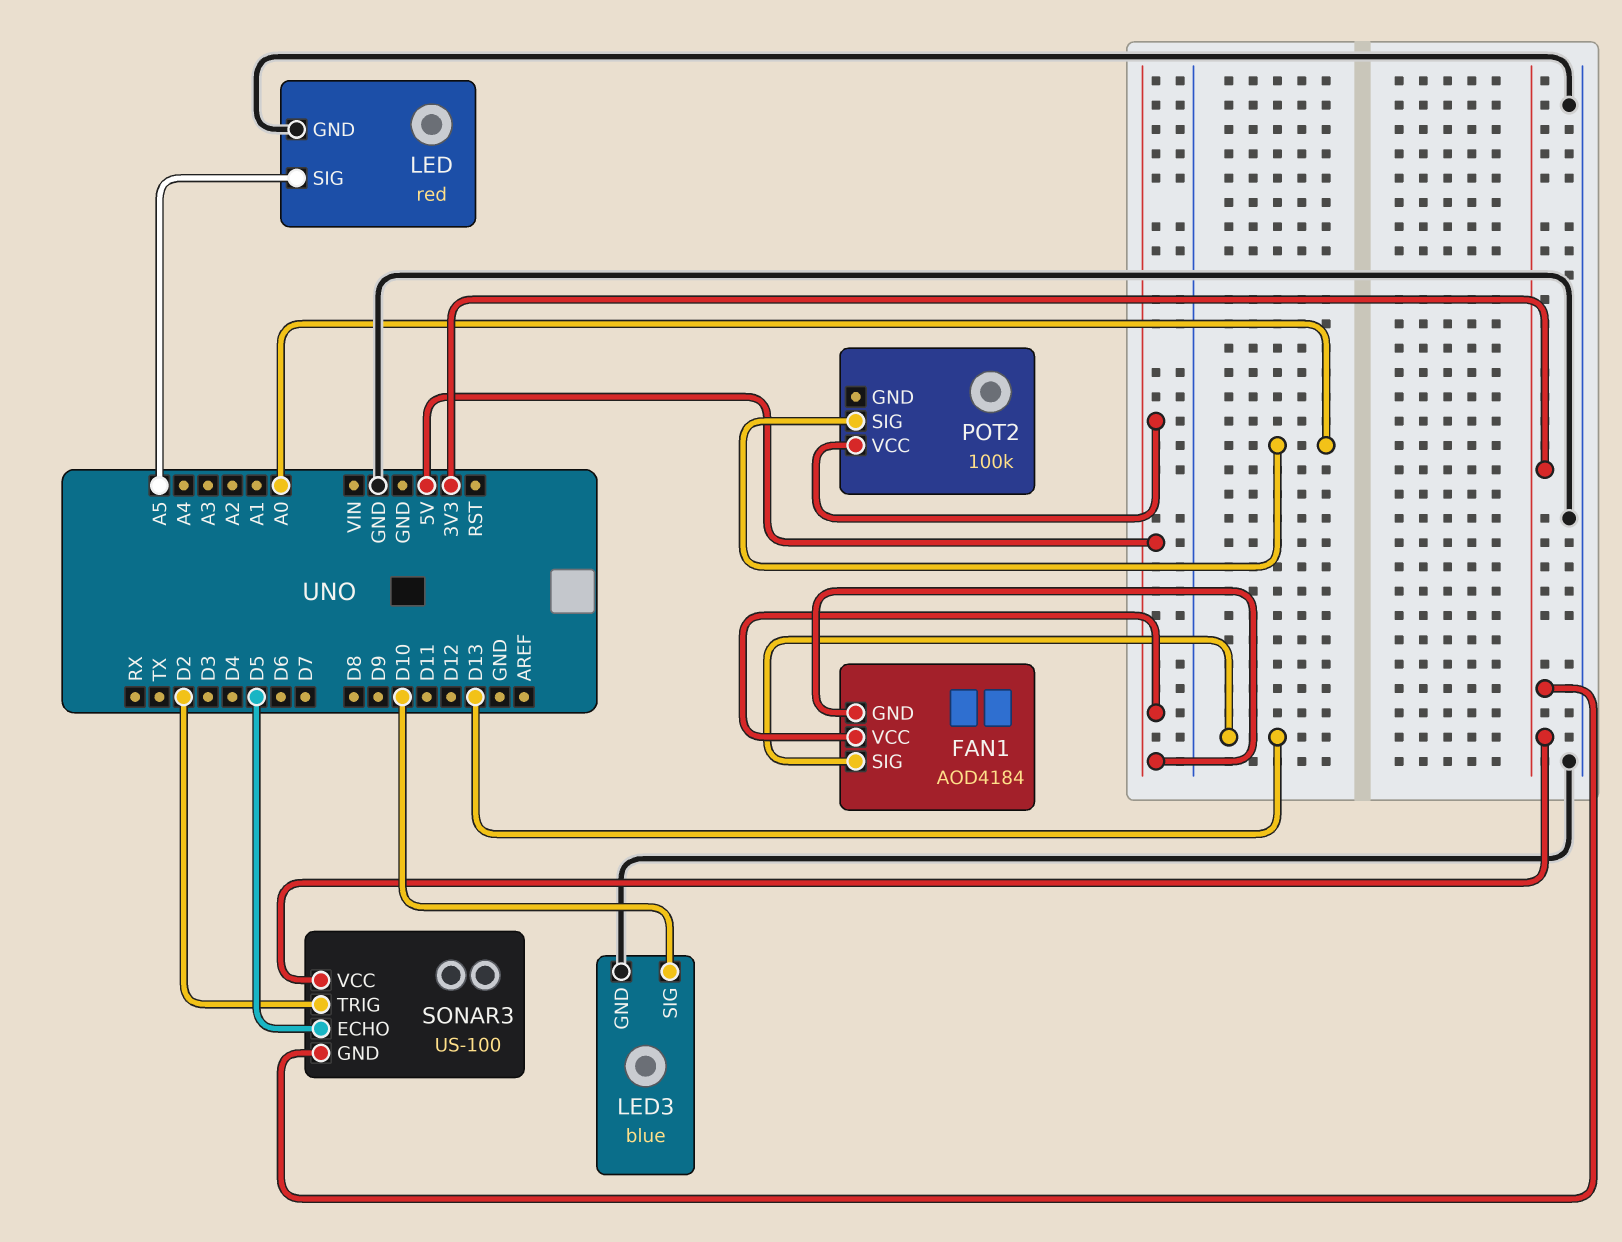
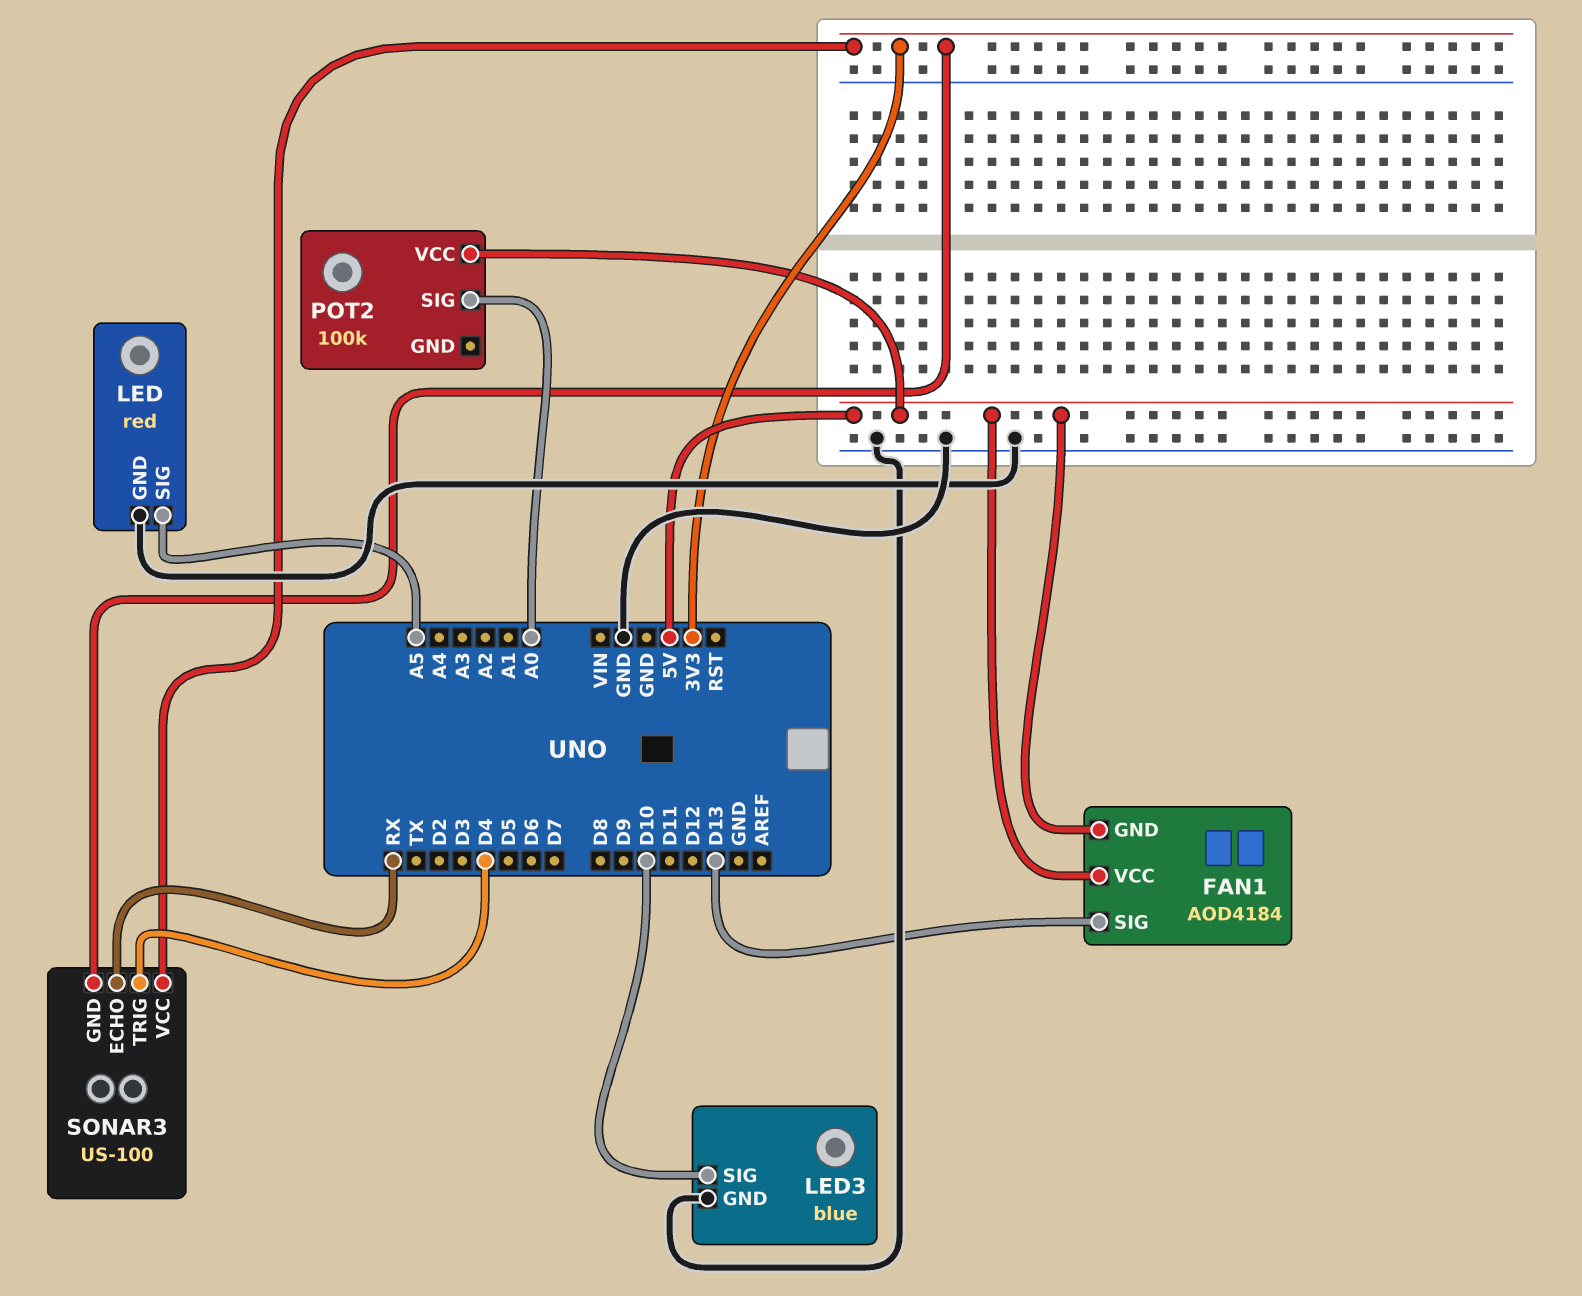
SONAR3 pin ECHO: D5 -> RX
SONAR3 pin TRIG: D2 -> D4

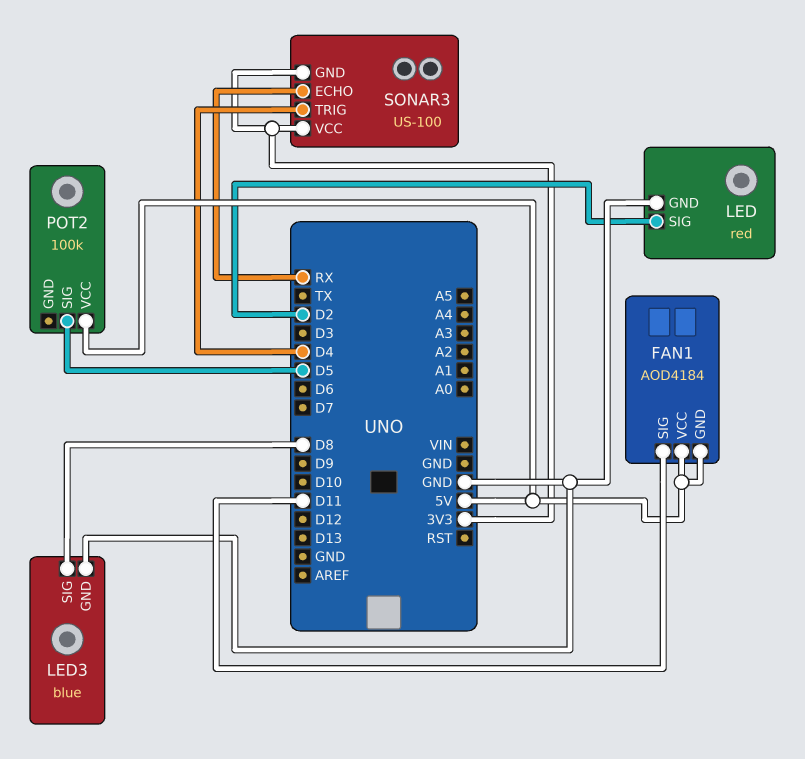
FAN1 pin SIG: D13 -> D11
LED pin SIG: A5 -> D2
LED3 pin SIG: D10 -> D8
POT2 pin SIG: A0 -> D5

